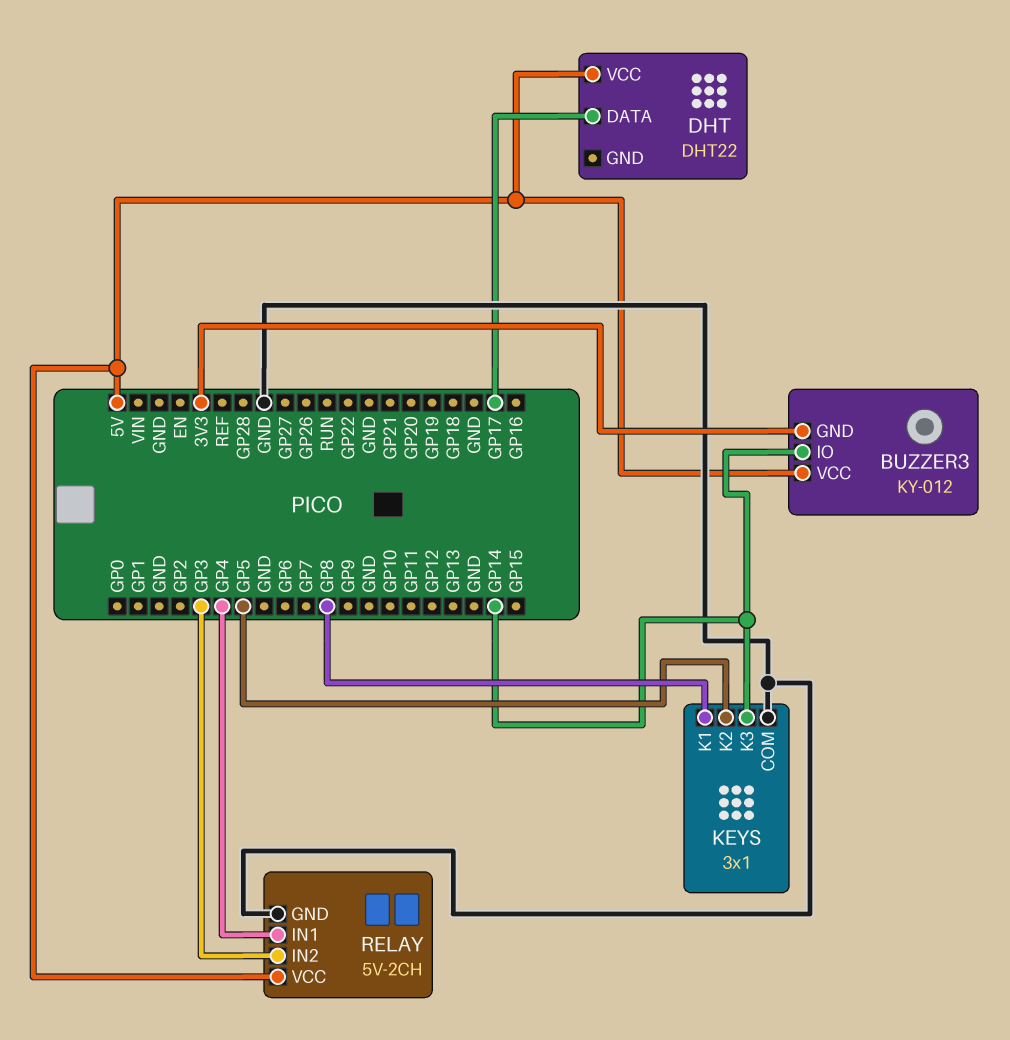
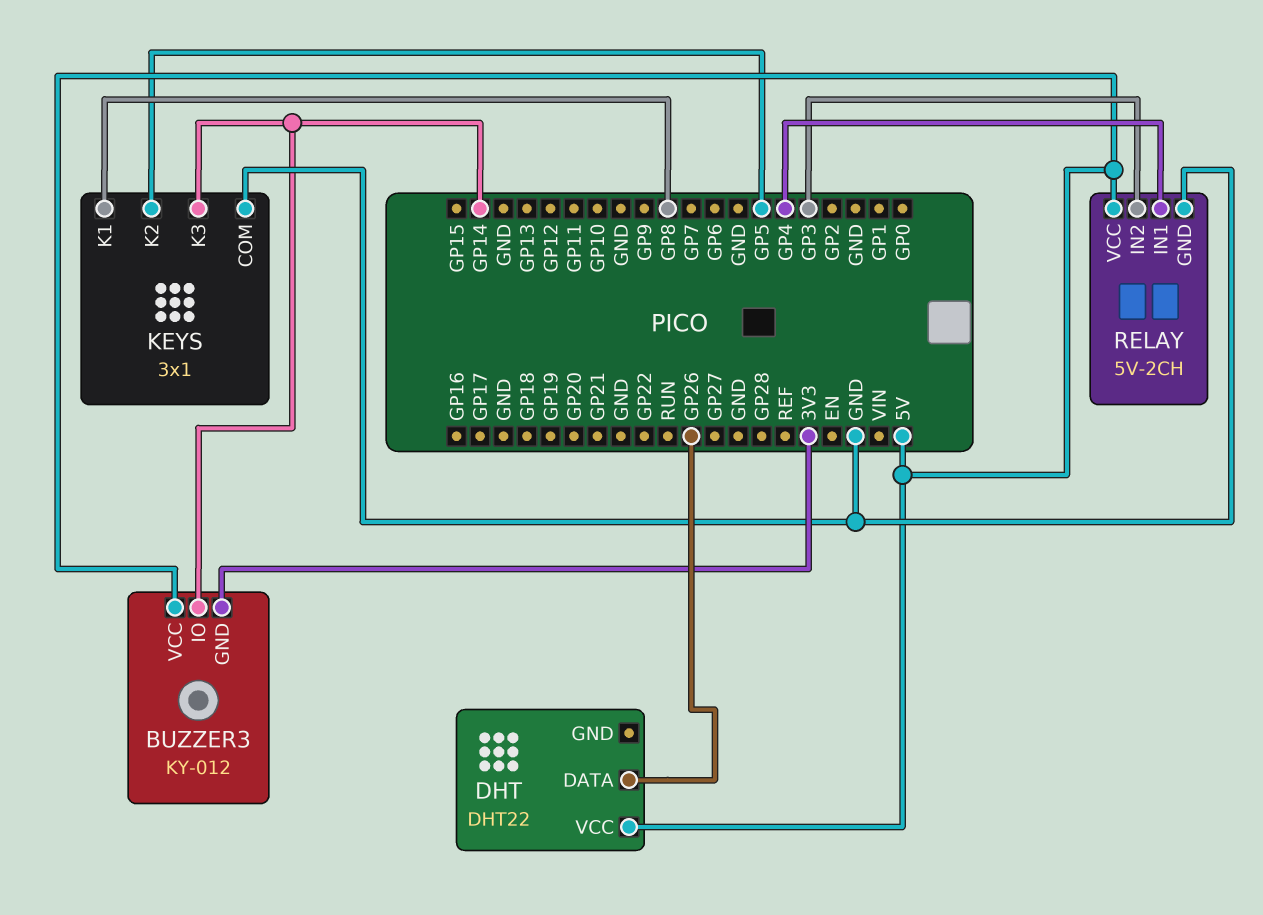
DHT pin DATA: GP17 -> GP26

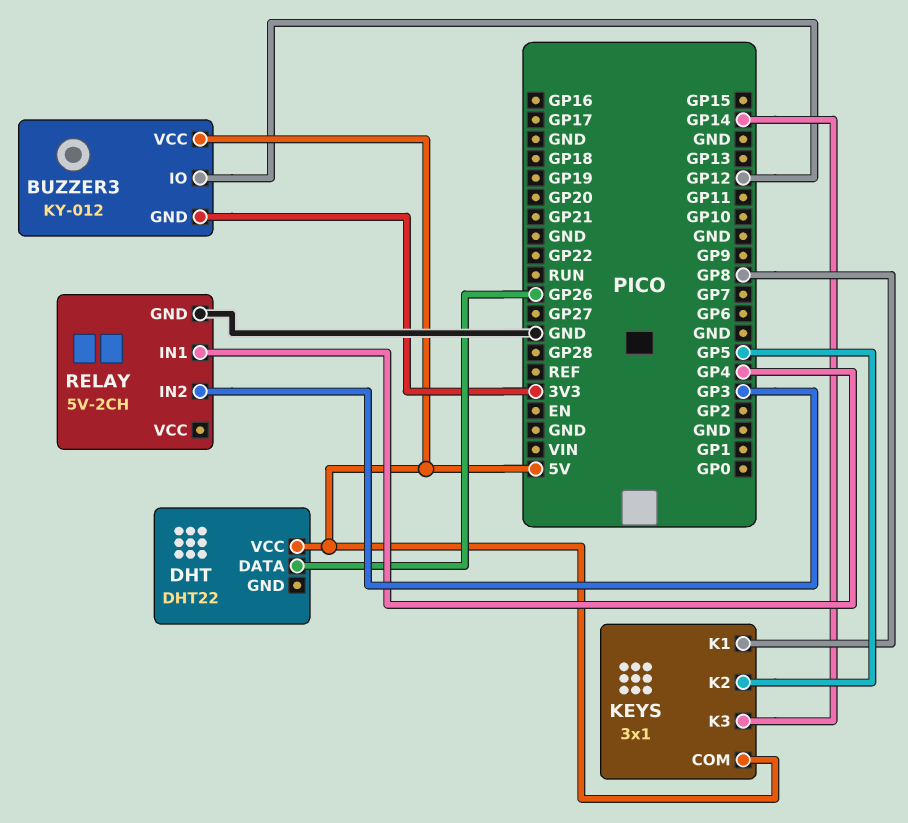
BUZZER3 pin IO: GP14 -> GP12
KEYS pin COM: GND -> 5V
RELAY pin VCC: 5V -> none

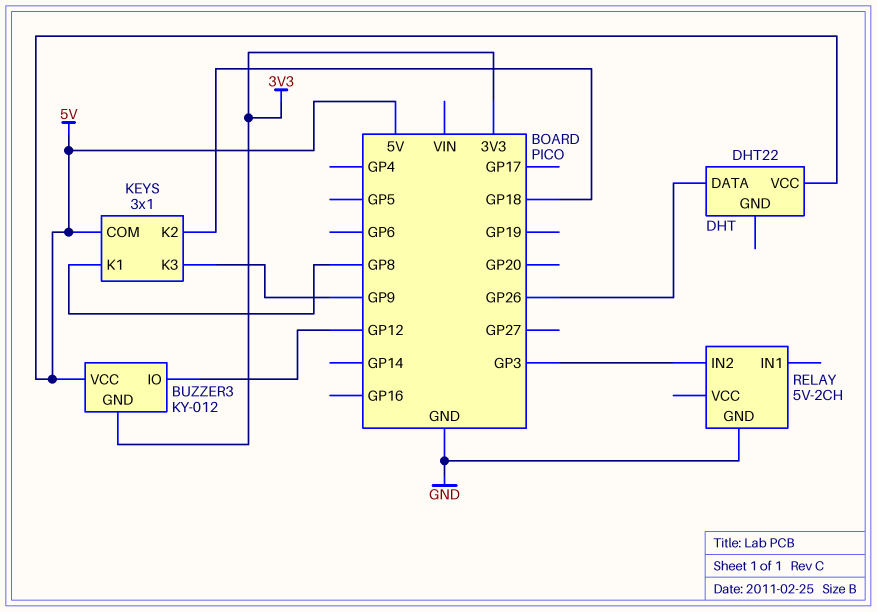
KEYS pin K2: GP5 -> GP18
KEYS pin K3: GP14 -> GP9
RELAY pin IN1: GP4 -> none

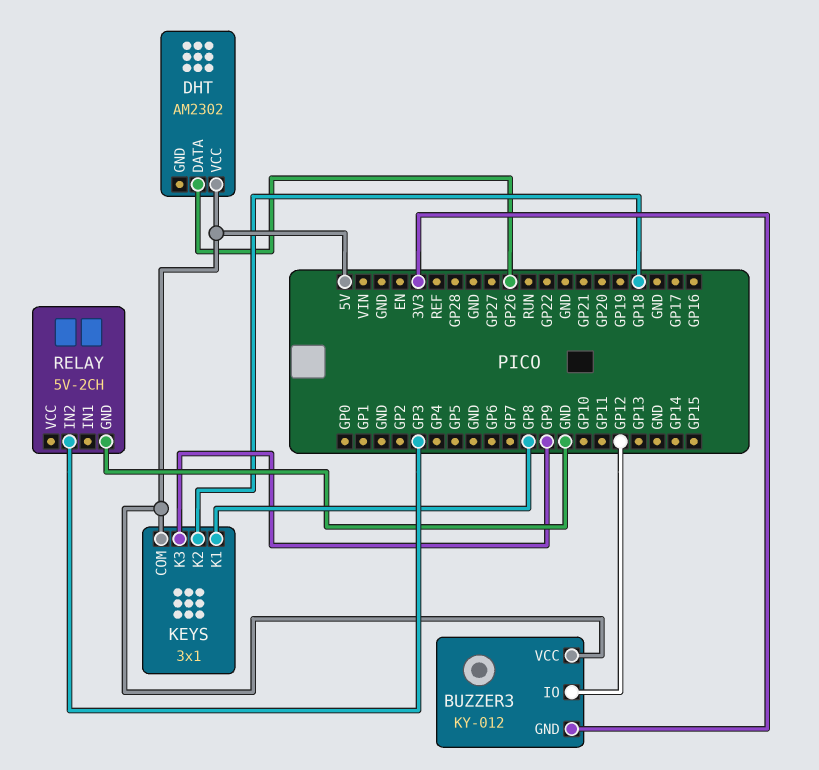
DHT: DHT22 -> AM2302

